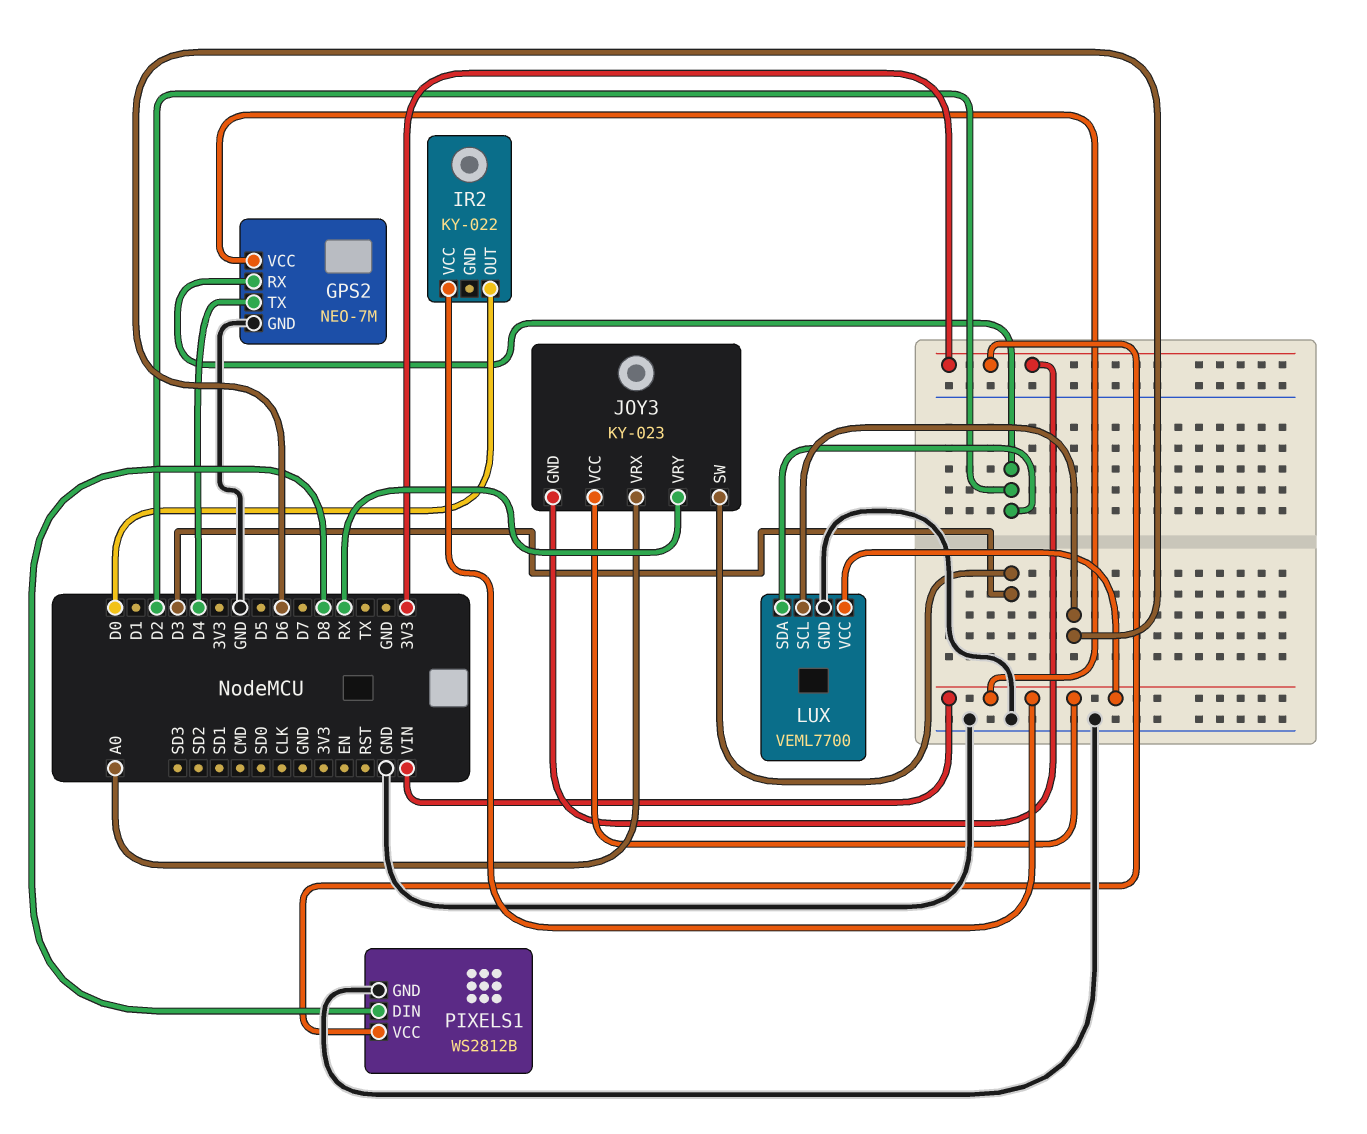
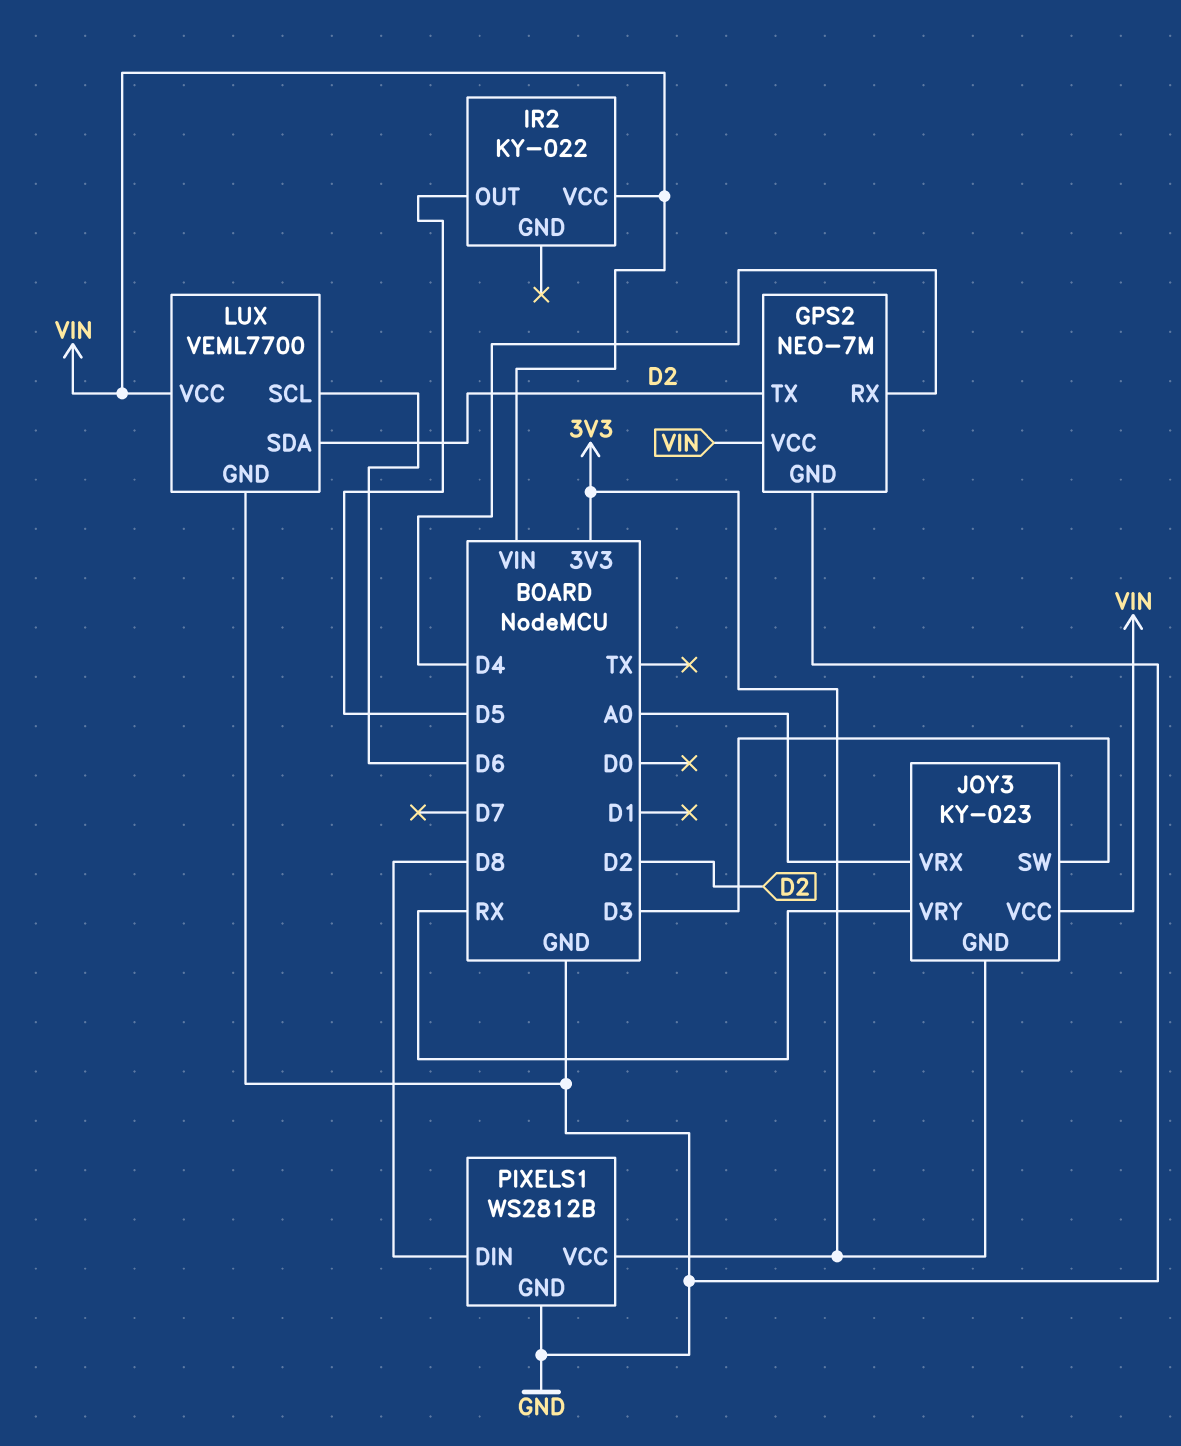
GPS2 pin RX: D2 -> D4
GPS2 pin TX: D4 -> D2
IR2 pin OUT: D0 -> D5

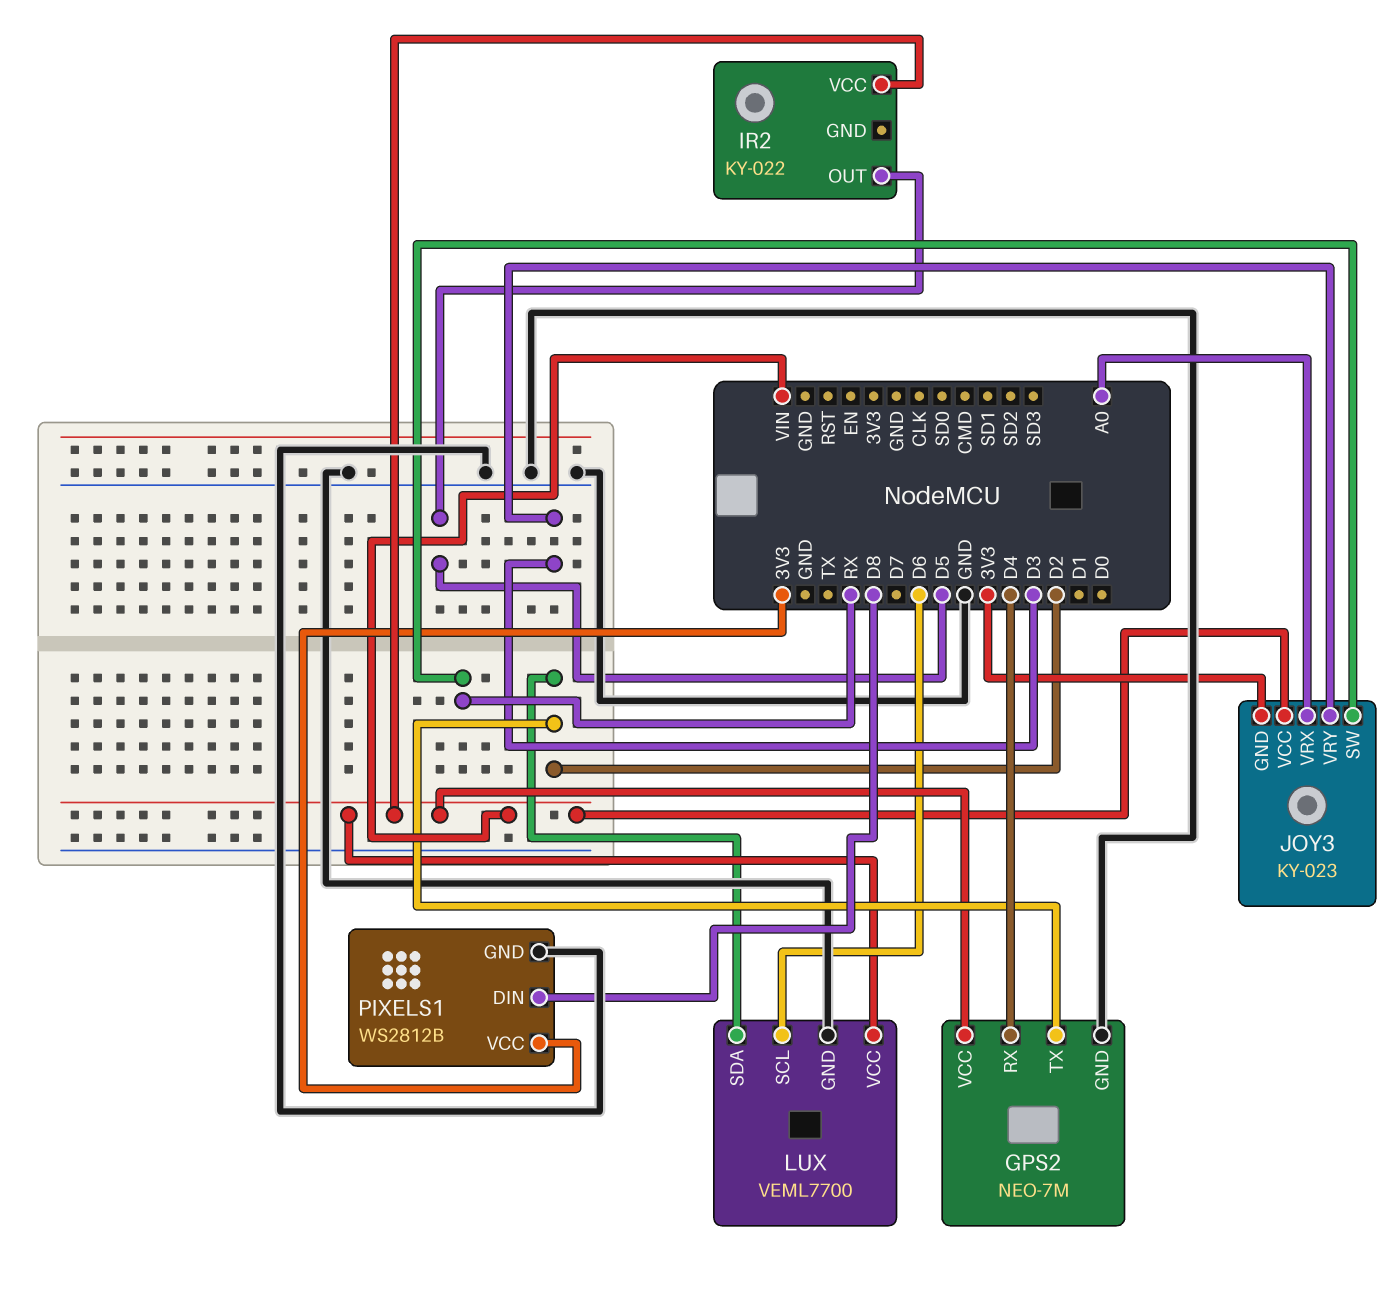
JOY3 pin SW: D3 -> RX
JOY3 pin VRY: RX -> D3

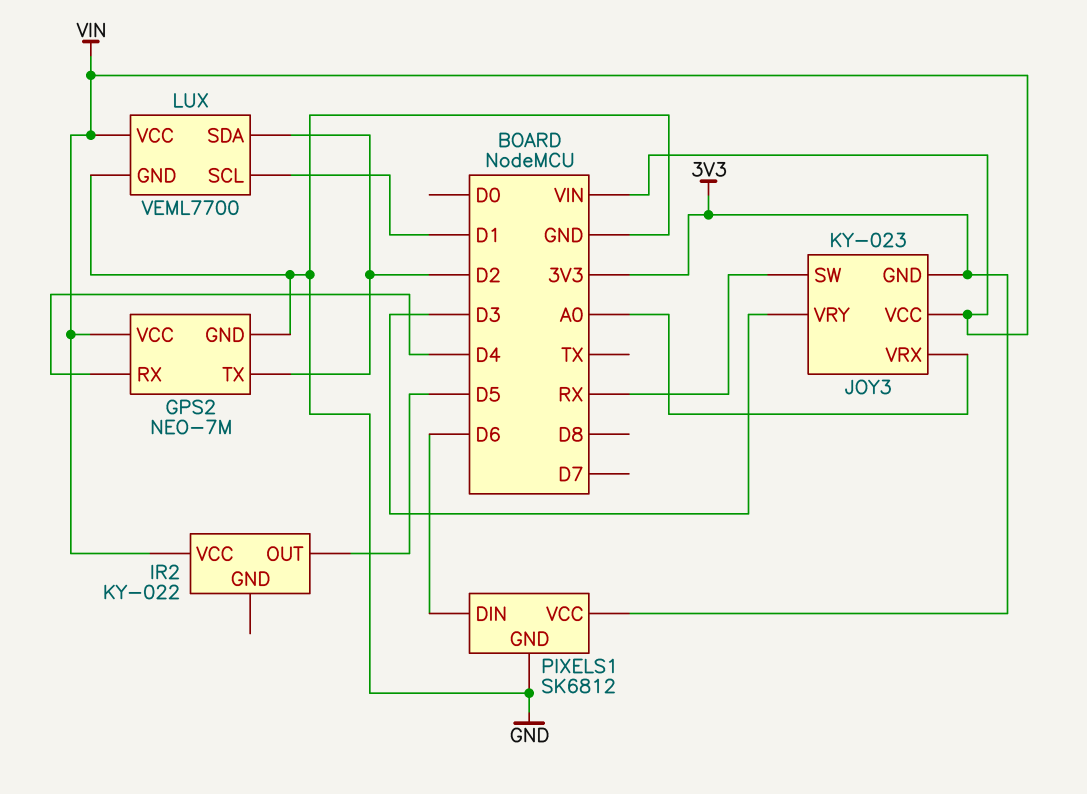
LUX pin SCL: D6 -> D1
PIXELS1: WS2812B -> SK6812
PIXELS1 pin DIN: D8 -> D6

